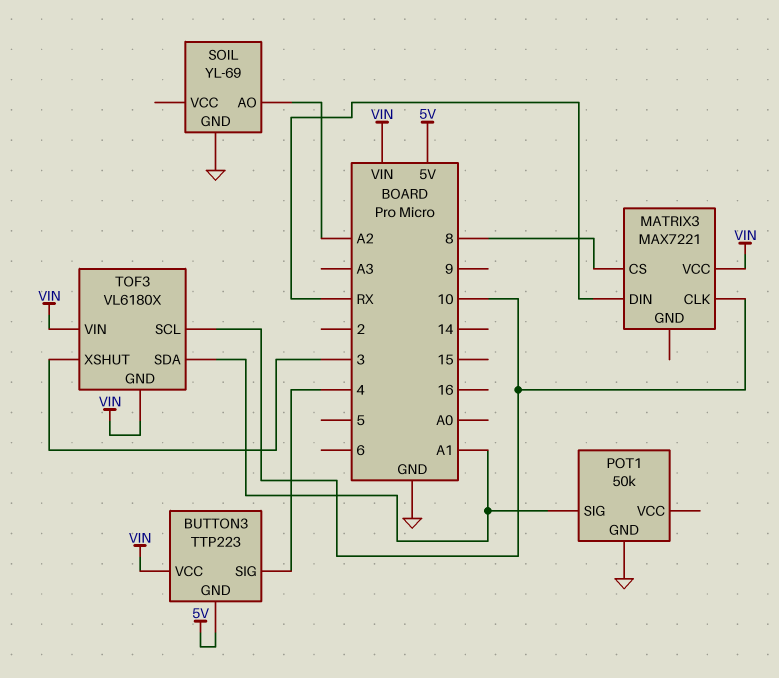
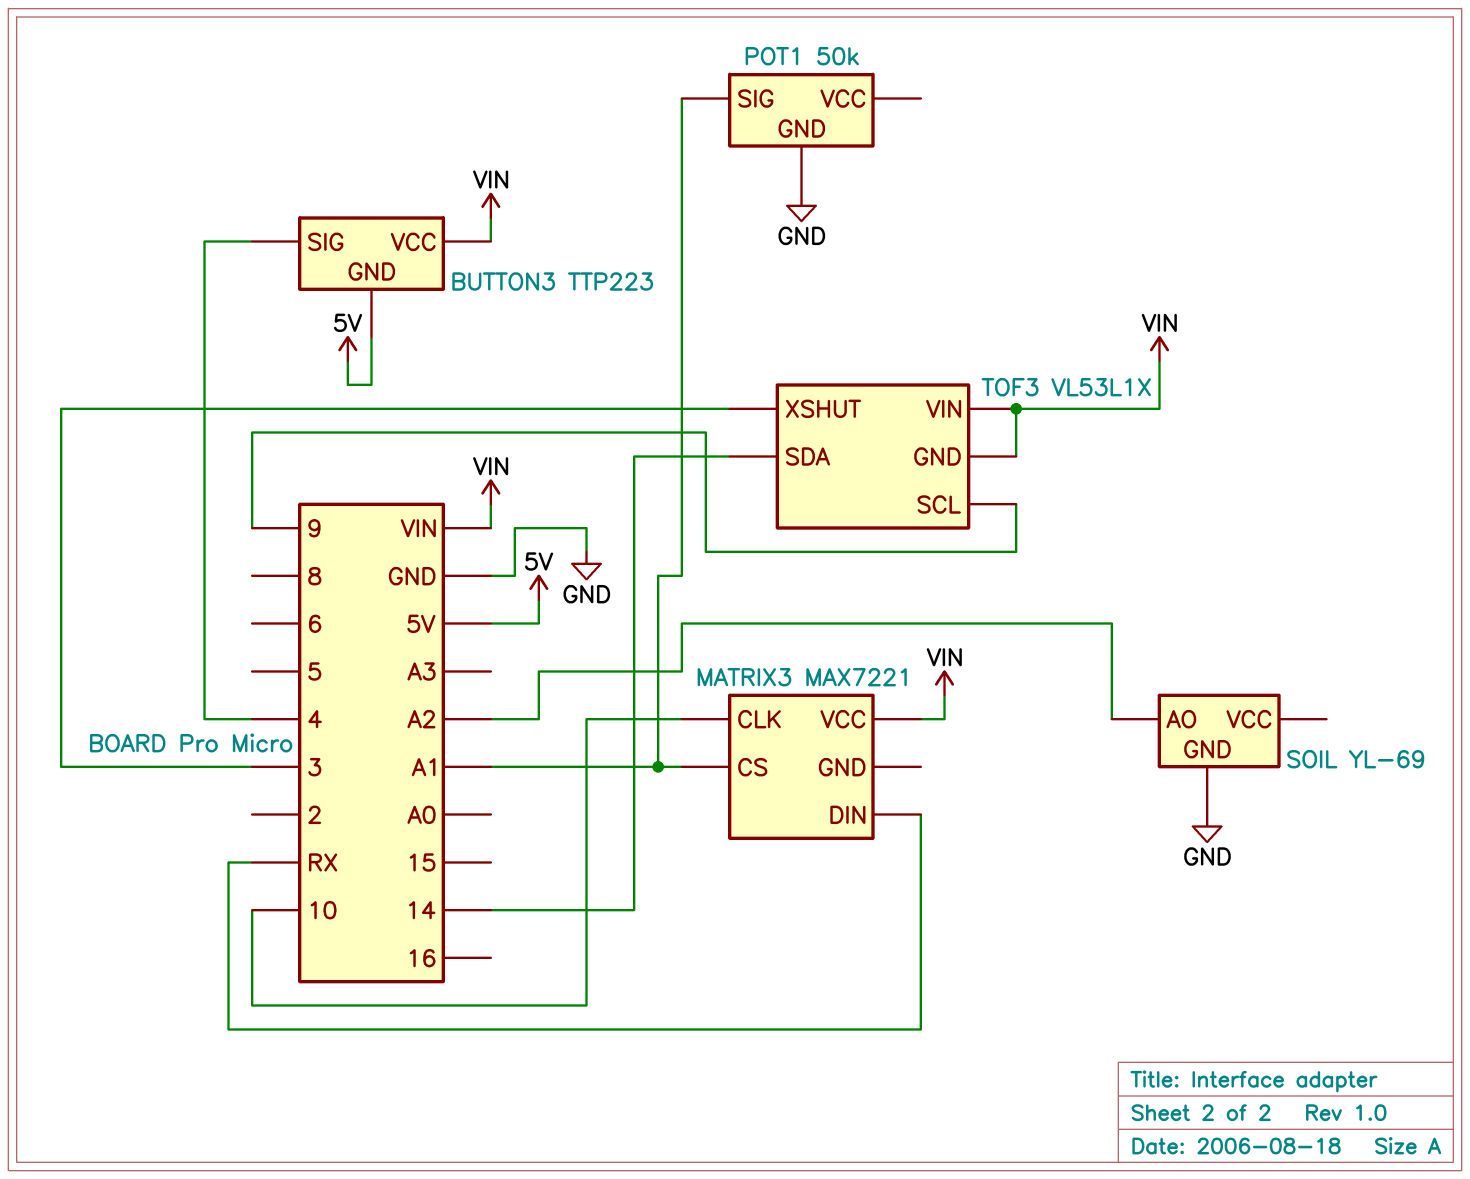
MATRIX3 pin CS: 8 -> A1
TOF3: VL6180X -> VL53L1X
TOF3 pin SCL: 10 -> 9
TOF3 pin SDA: A1 -> 14

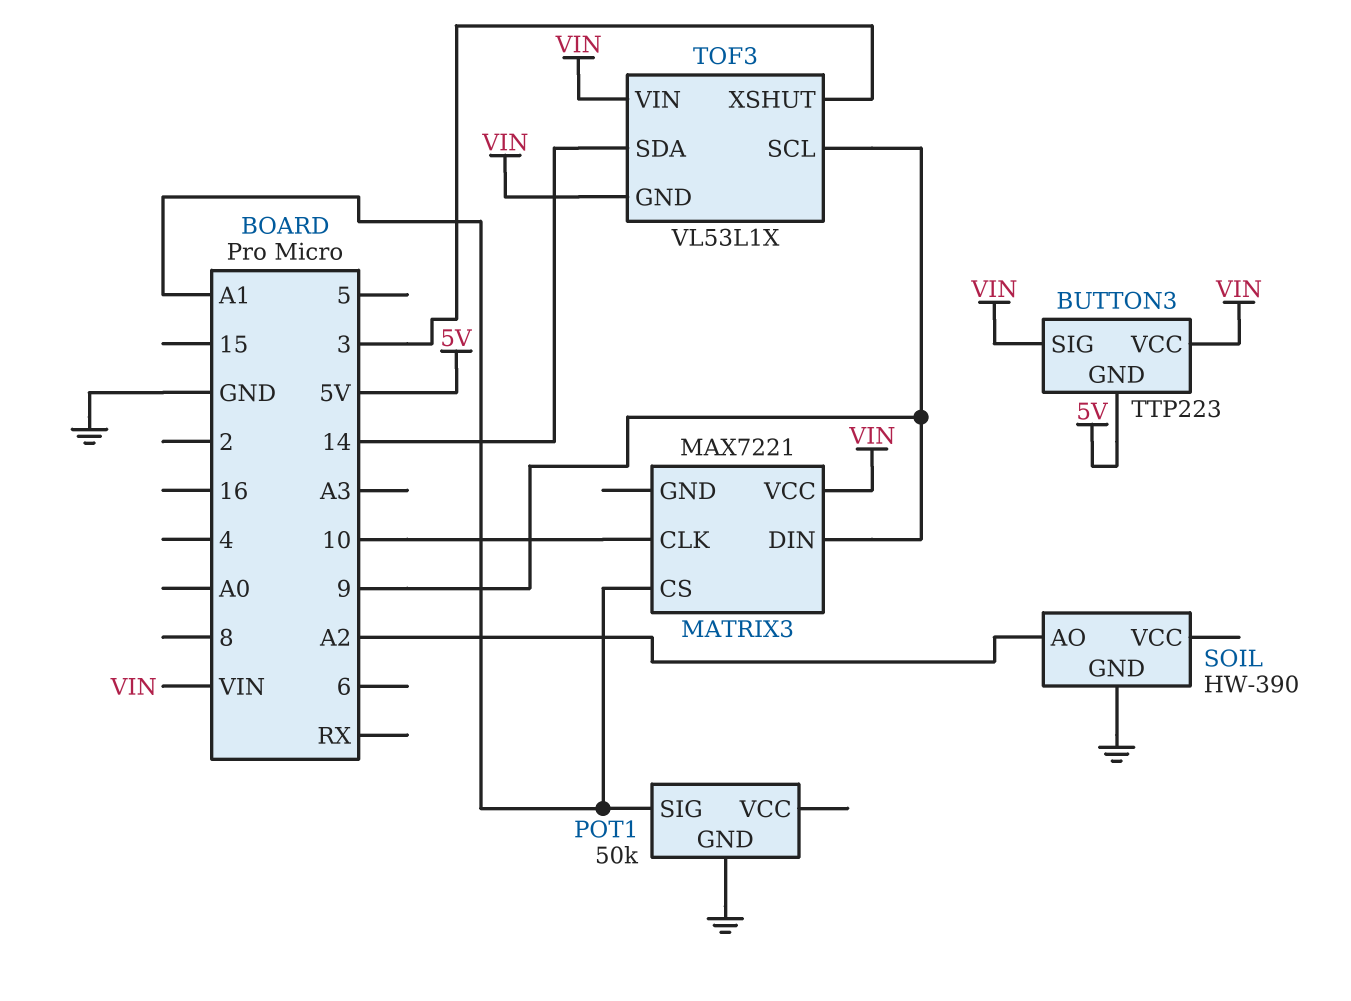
BUTTON3 pin SIG: 4 -> VIN
MATRIX3 pin DIN: RX -> 9
SOIL: YL-69 -> HW-390

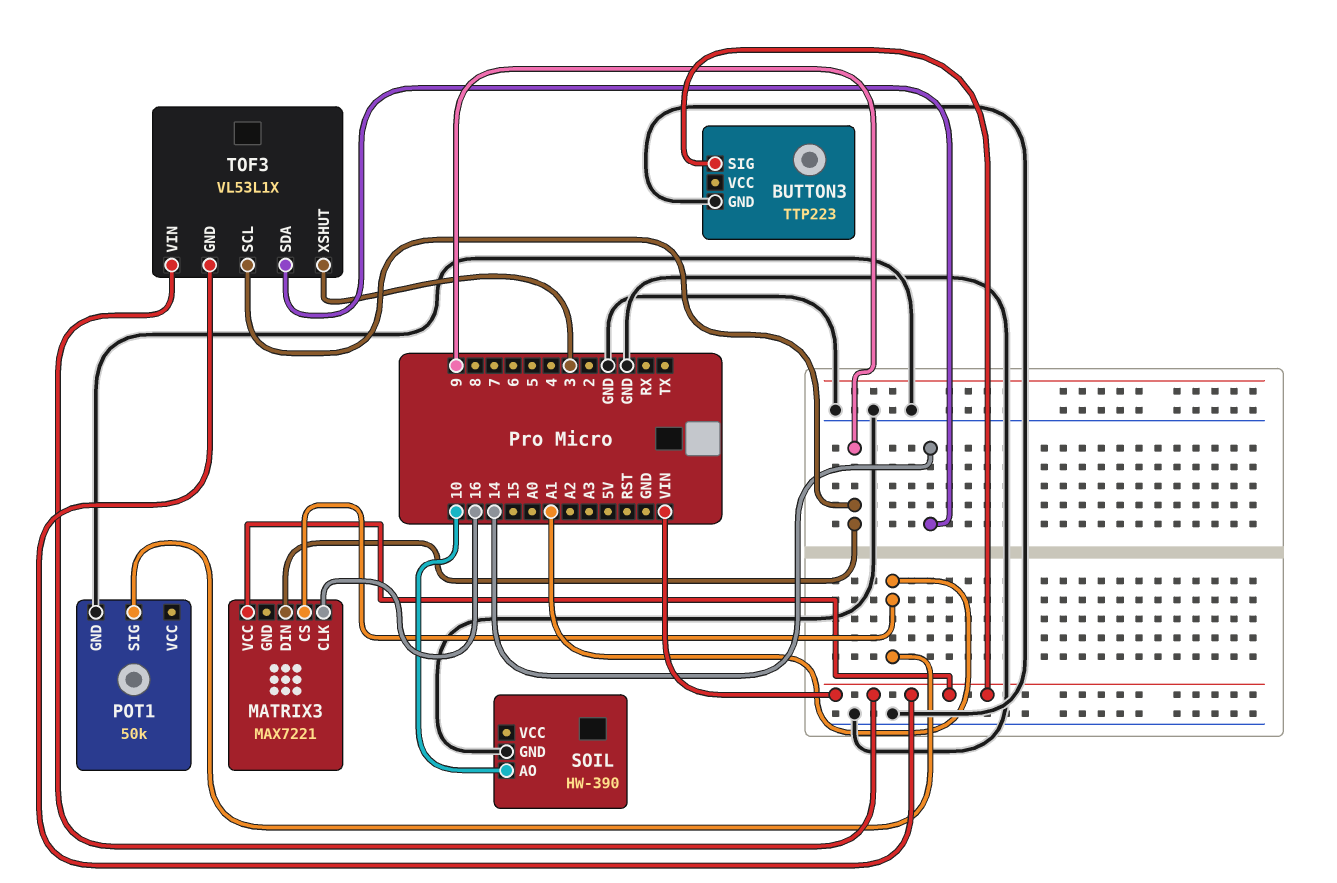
BUTTON3 pin GND: 5V -> GND
BUTTON3 pin VCC: VIN -> none
MATRIX3 pin CLK: 10 -> 16
SOIL pin AO: A2 -> 10

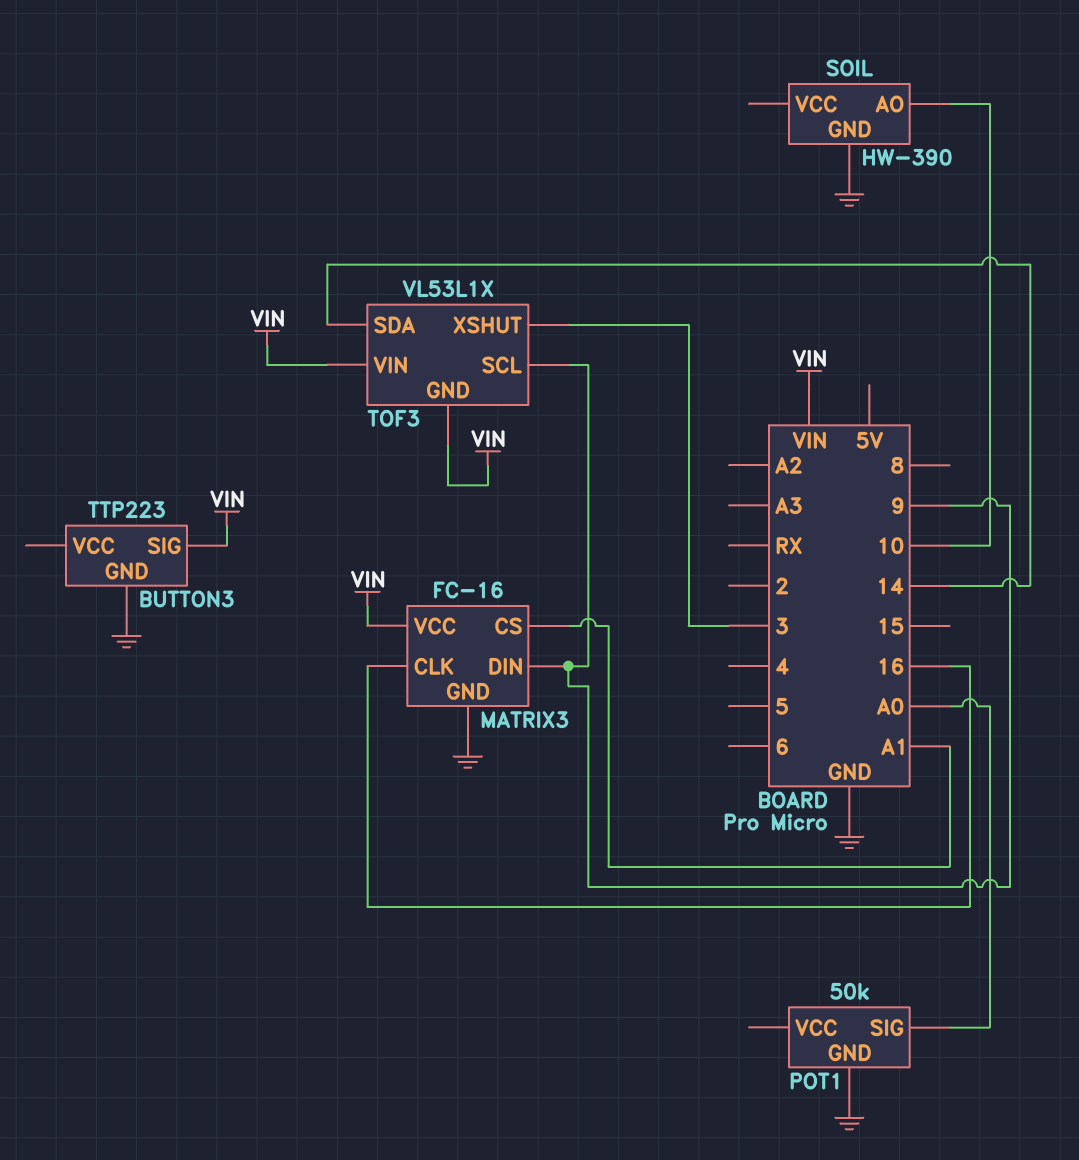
MATRIX3: MAX7221 -> FC-16
MATRIX3 pin GND: none -> GND
POT1 pin SIG: A1 -> A0

